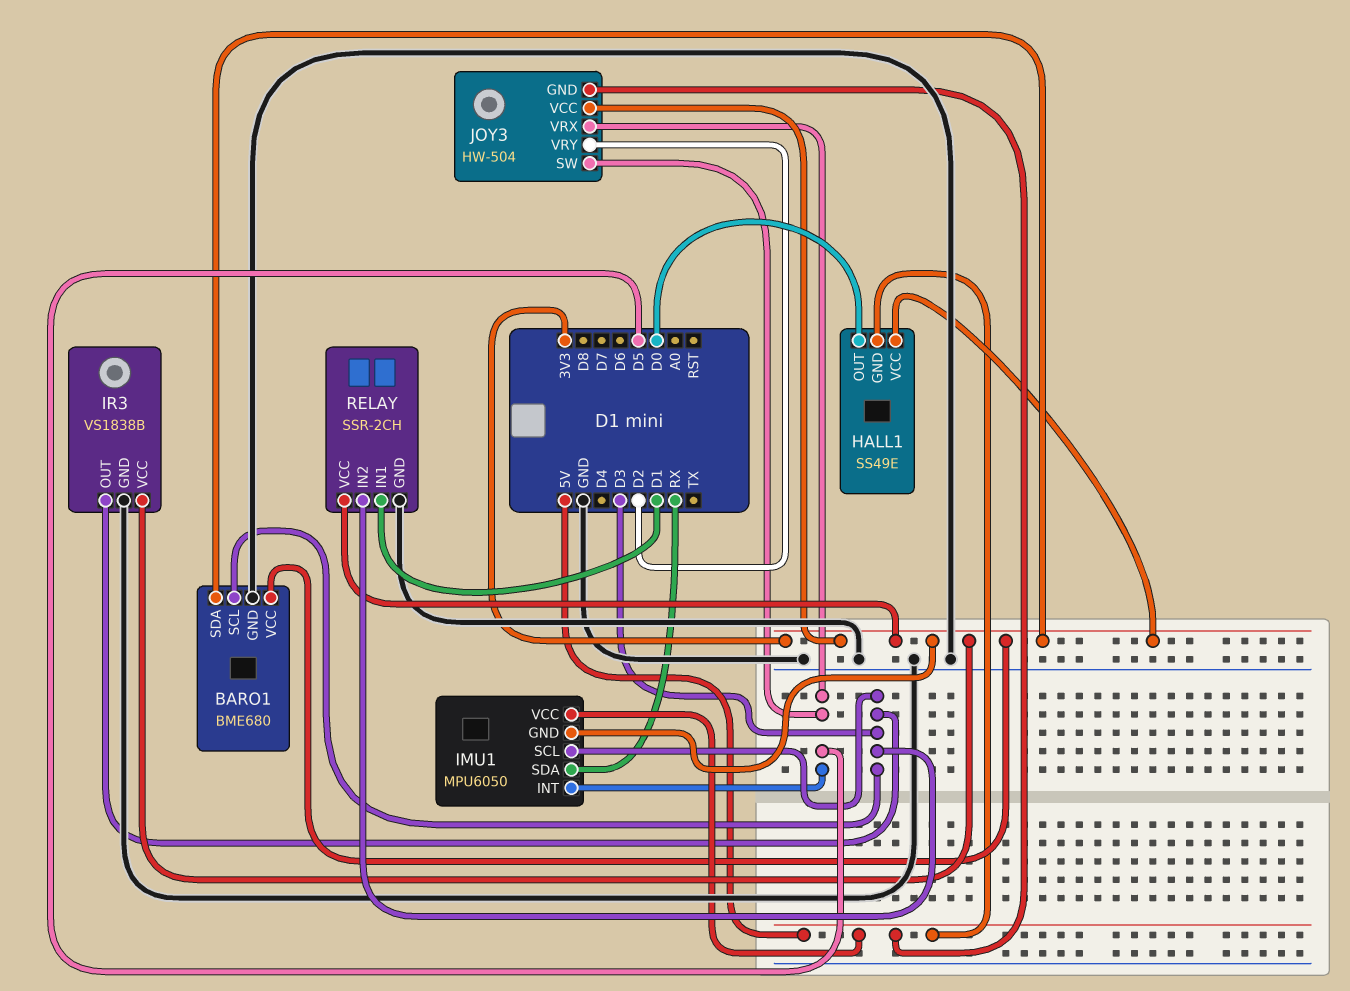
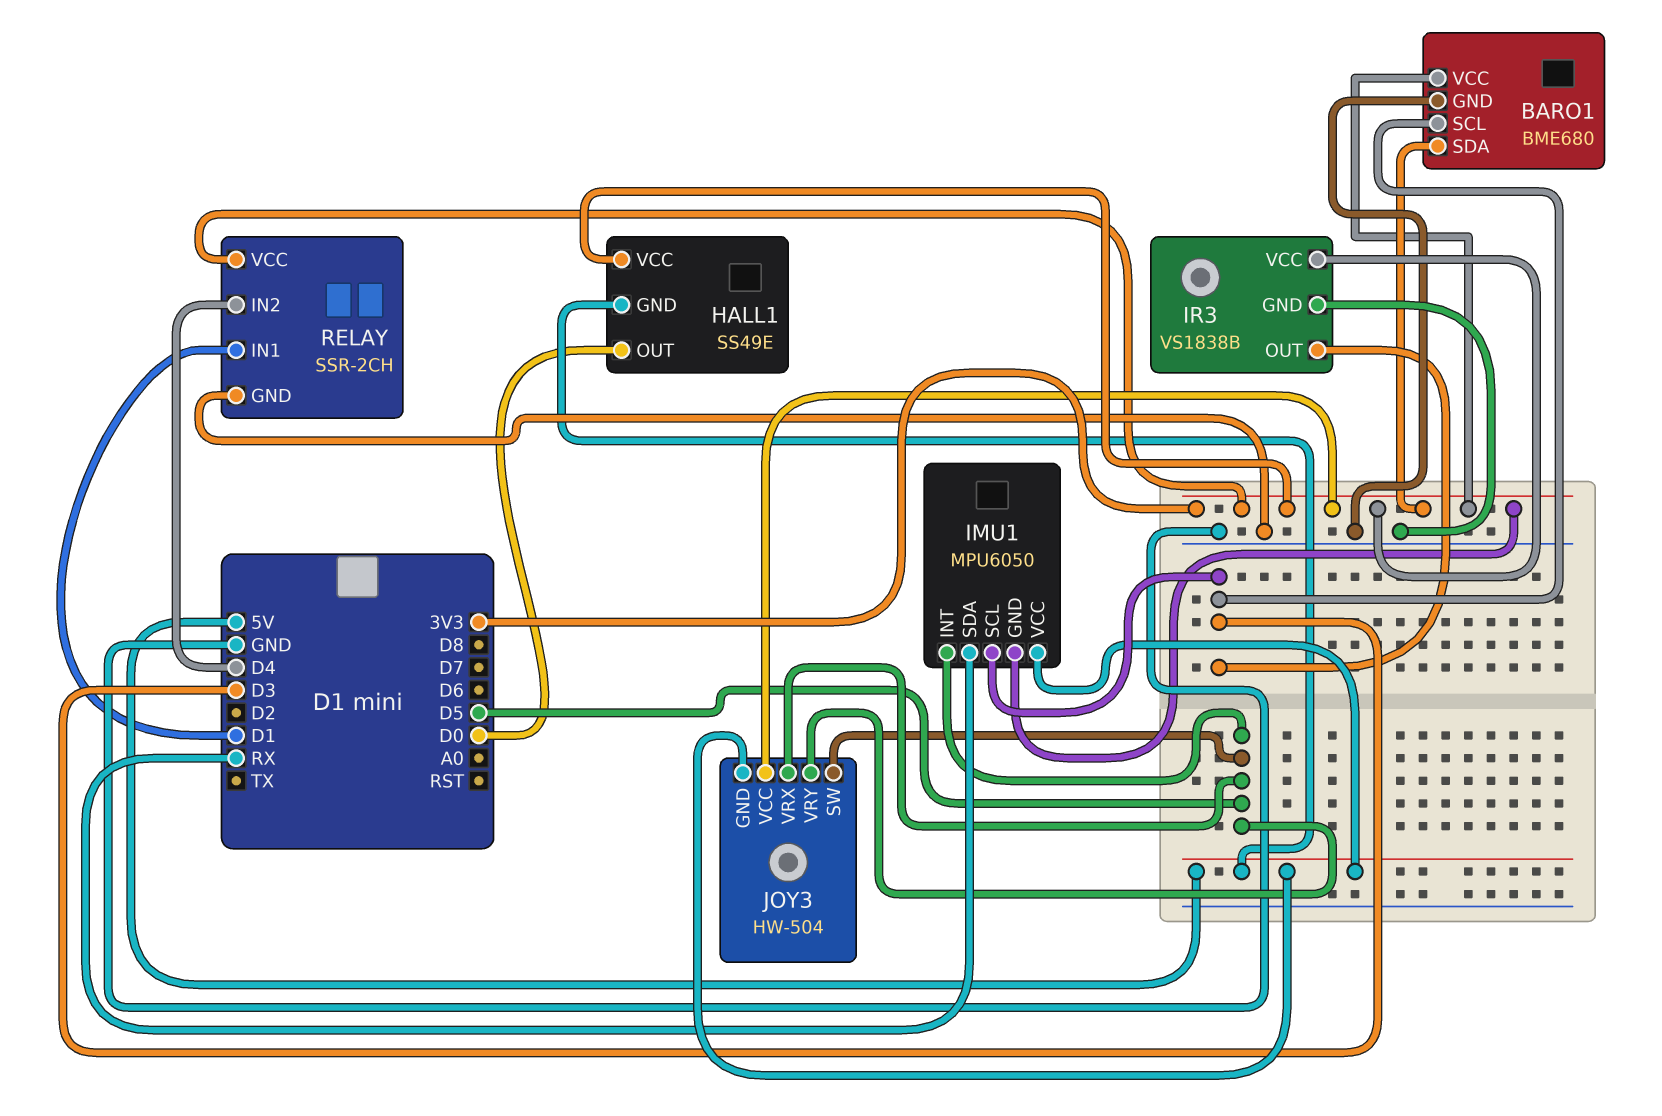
JOY3 pin VRY: D2 -> D5
RELAY pin IN2: D3 -> D4

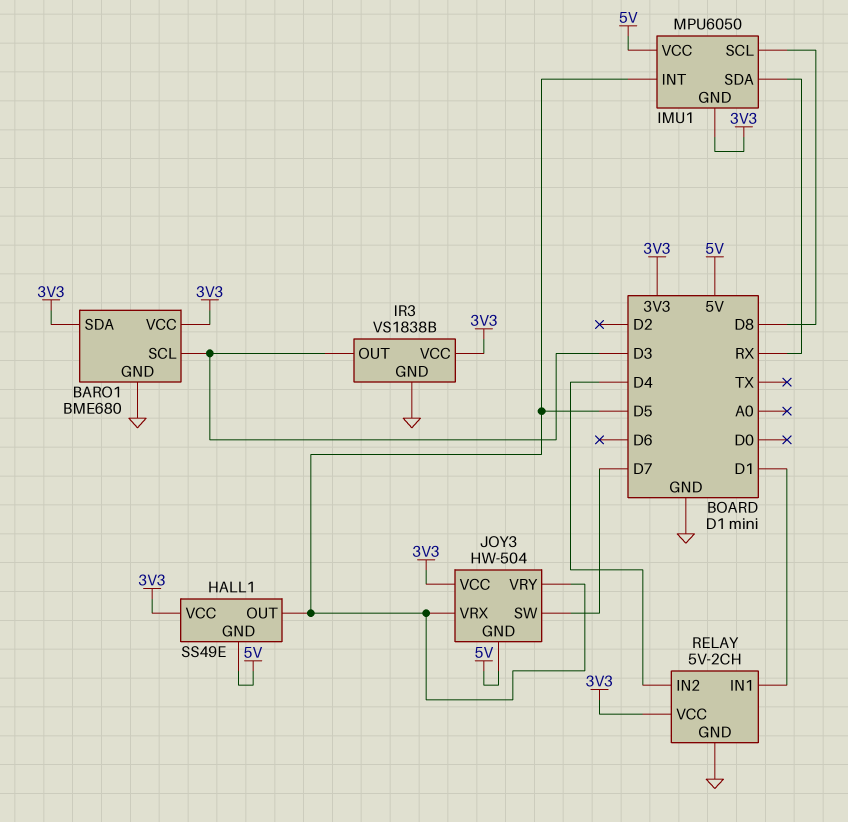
HALL1 pin OUT: D0 -> D5
IMU1 pin SCL: D3 -> D8
JOY3 pin SW: D5 -> D7
RELAY: SSR-2CH -> 5V-2CH

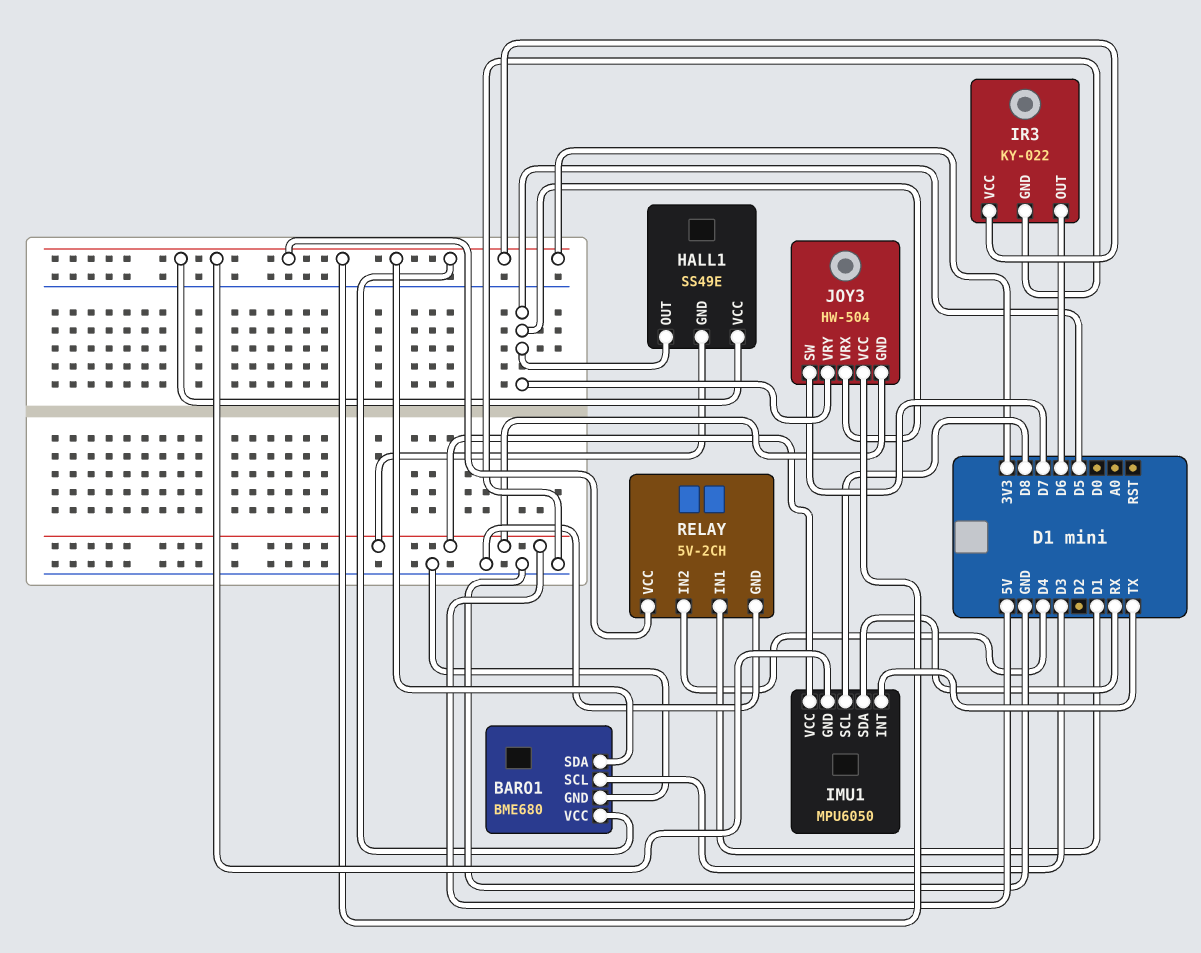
IMU1 pin INT: D5 -> TX
IR3: VS1838B -> KY-022
IR3 pin OUT: D3 -> D6

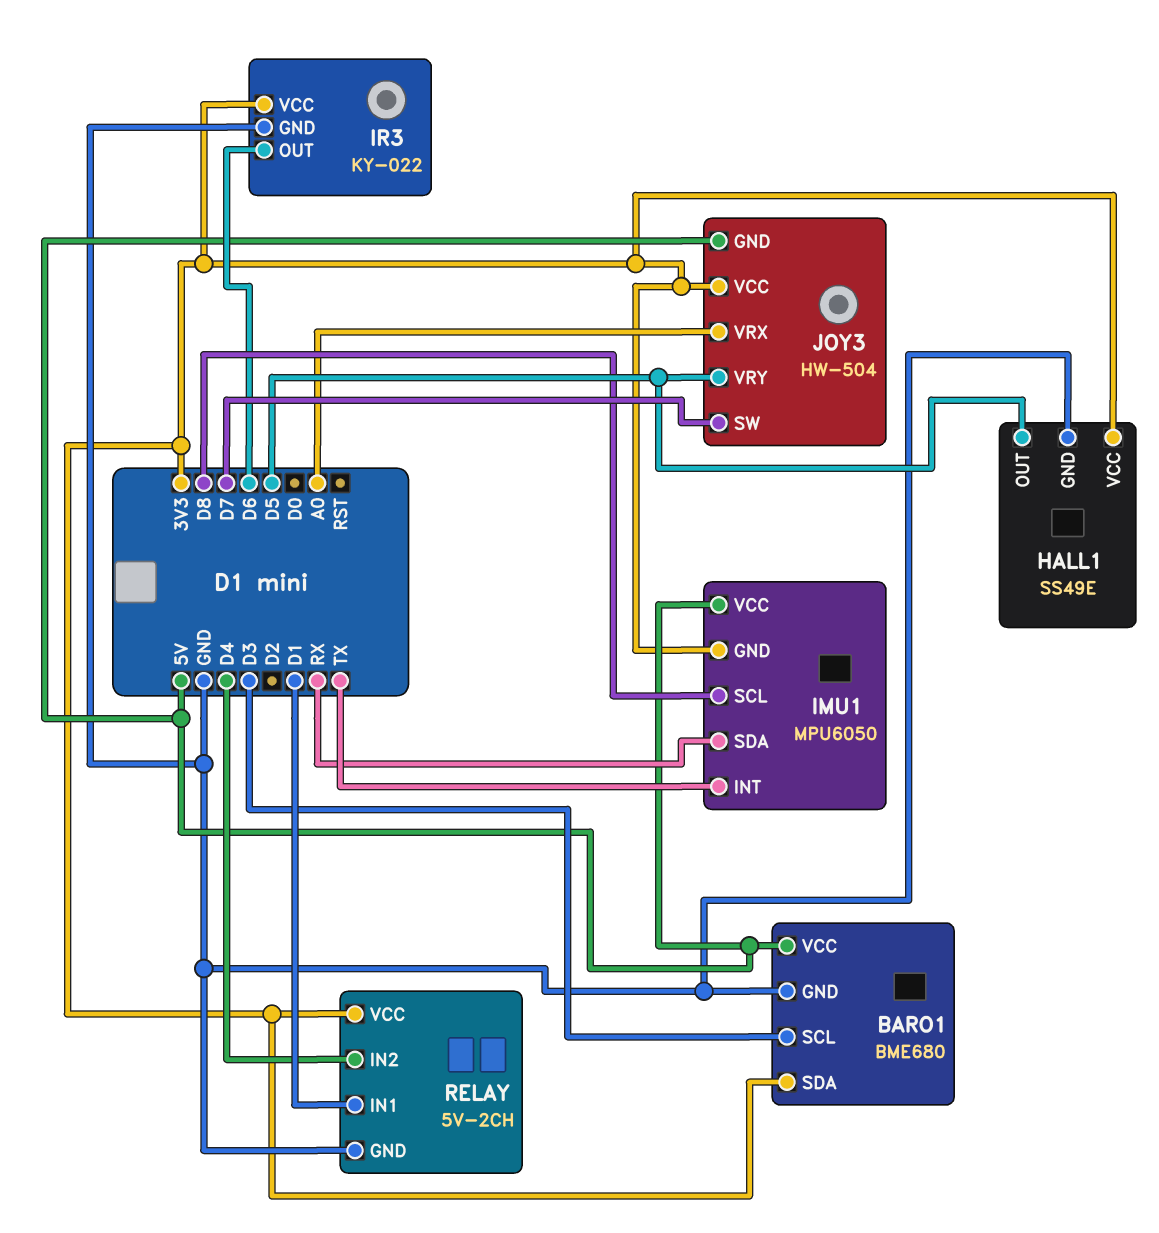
BARO1 pin VCC: 3V3 -> 5V
HALL1 pin GND: 5V -> GND
JOY3 pin VRX: D5 -> A0

